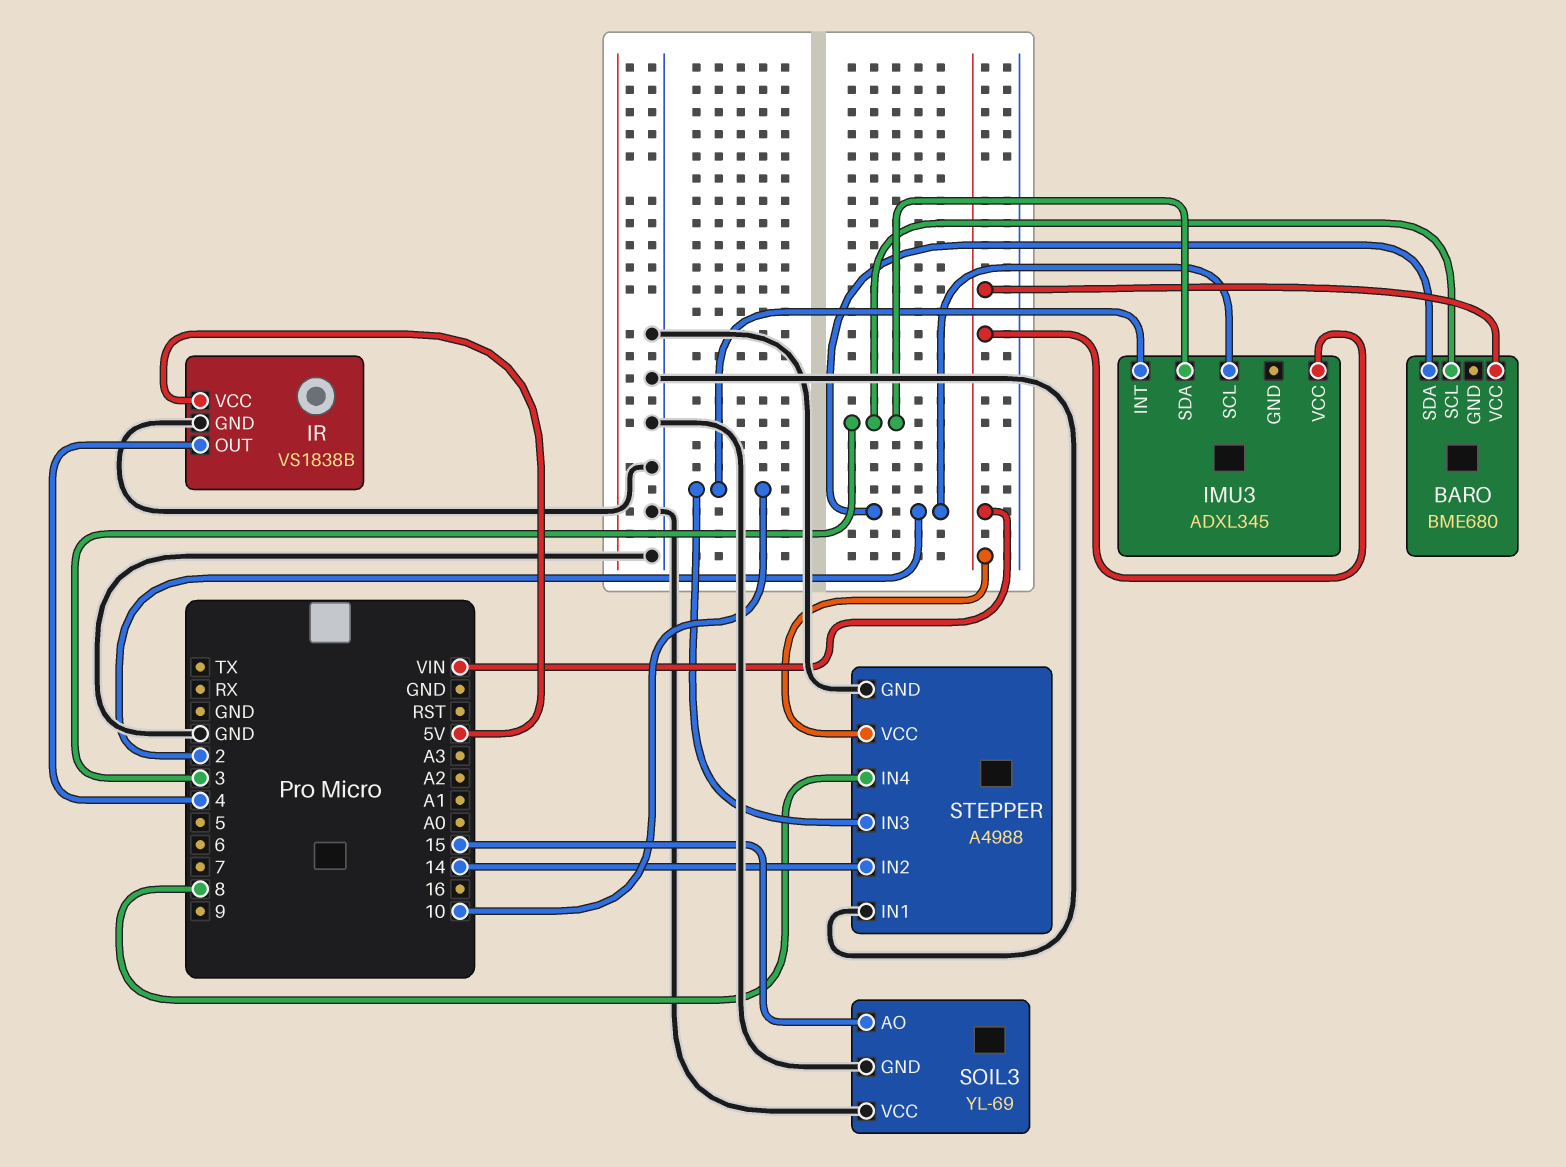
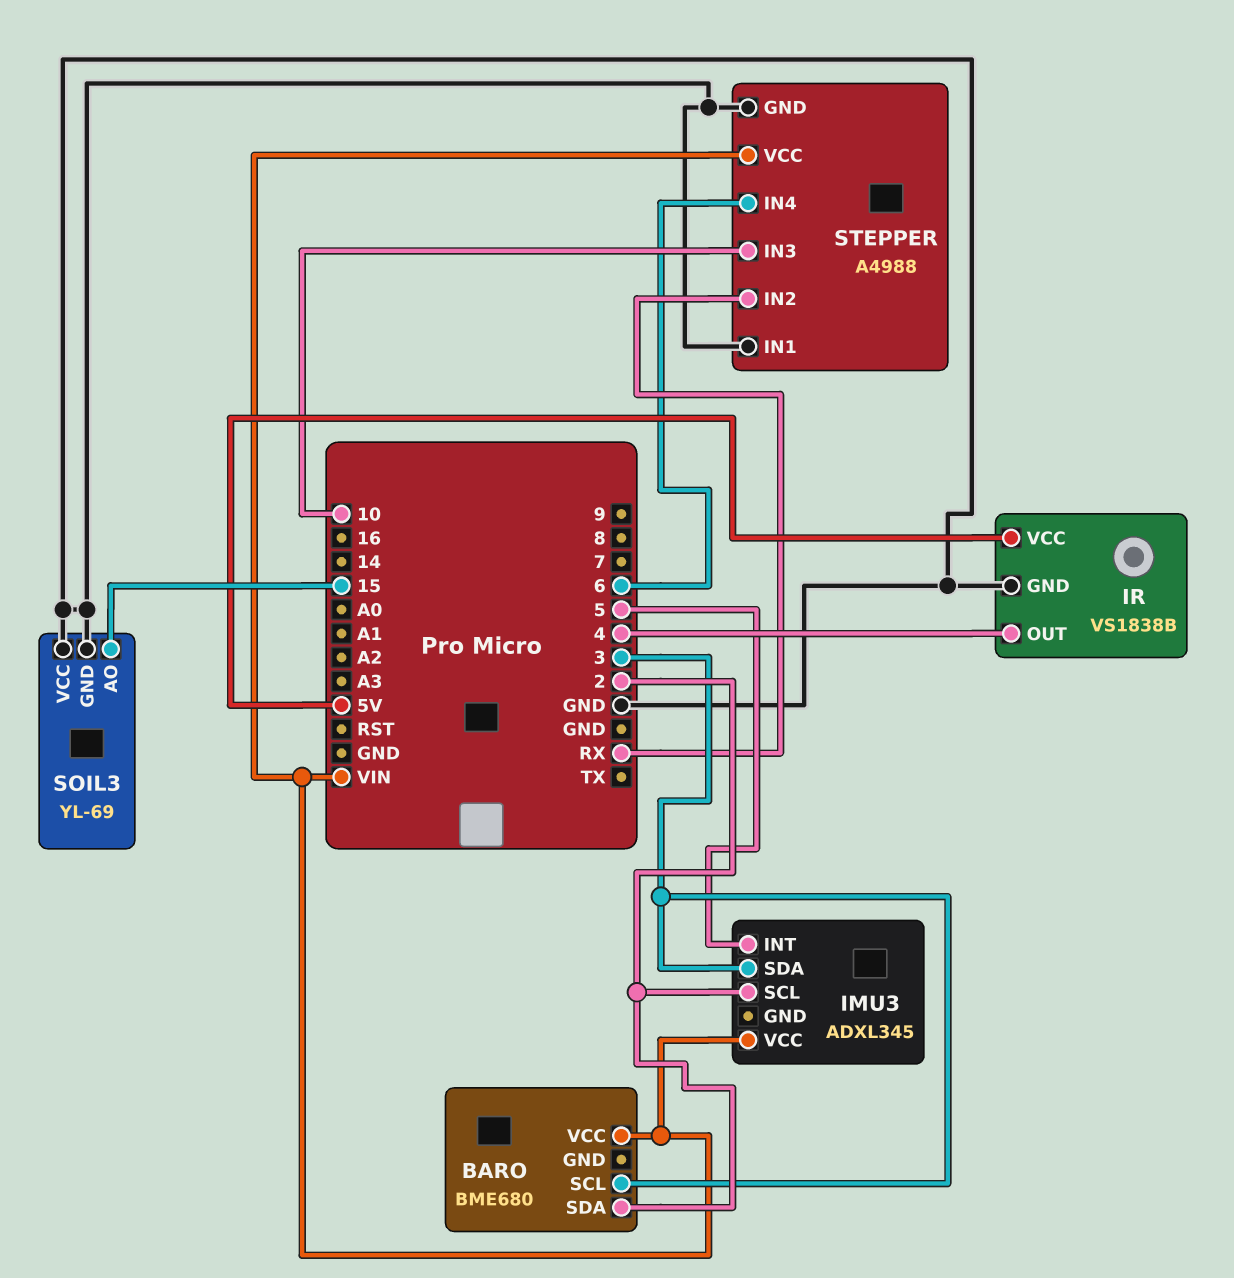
IMU3 pin INT: 10 -> 5
STEPPER pin IN2: 14 -> RX
STEPPER pin IN4: 8 -> 6

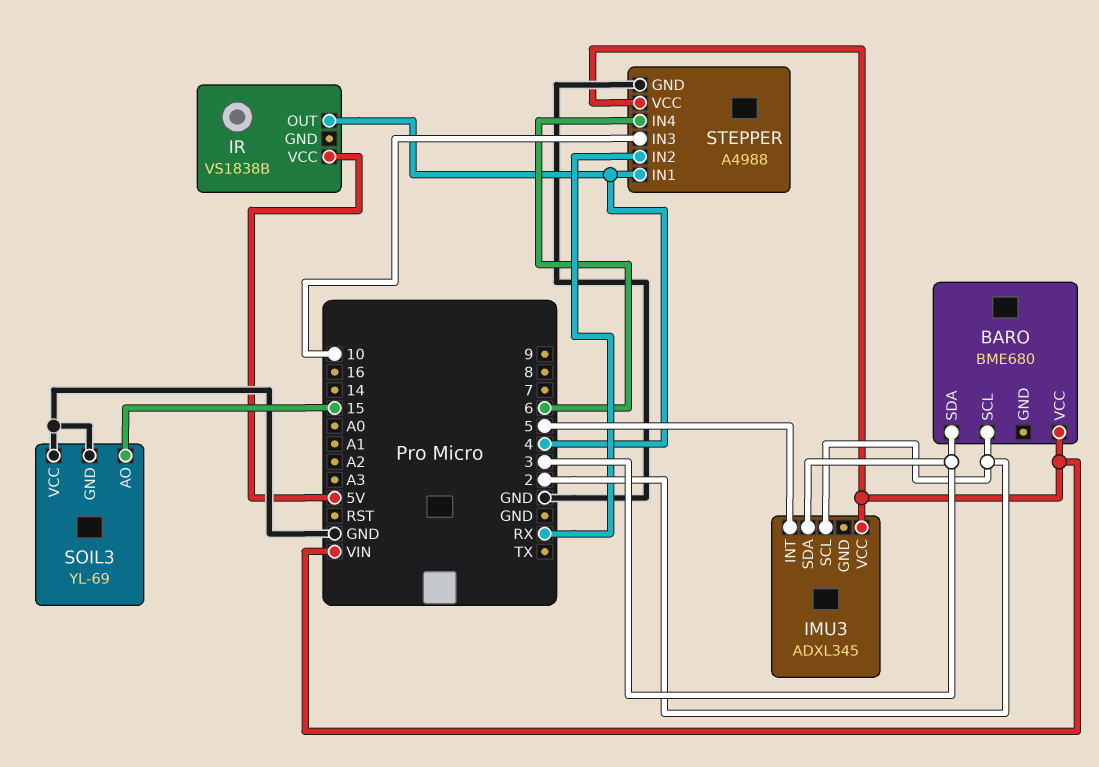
BARO pin SCL: 3 -> 2
BARO pin SDA: 2 -> 3
IR pin GND: GND -> none
STEPPER pin IN1: GND -> 4

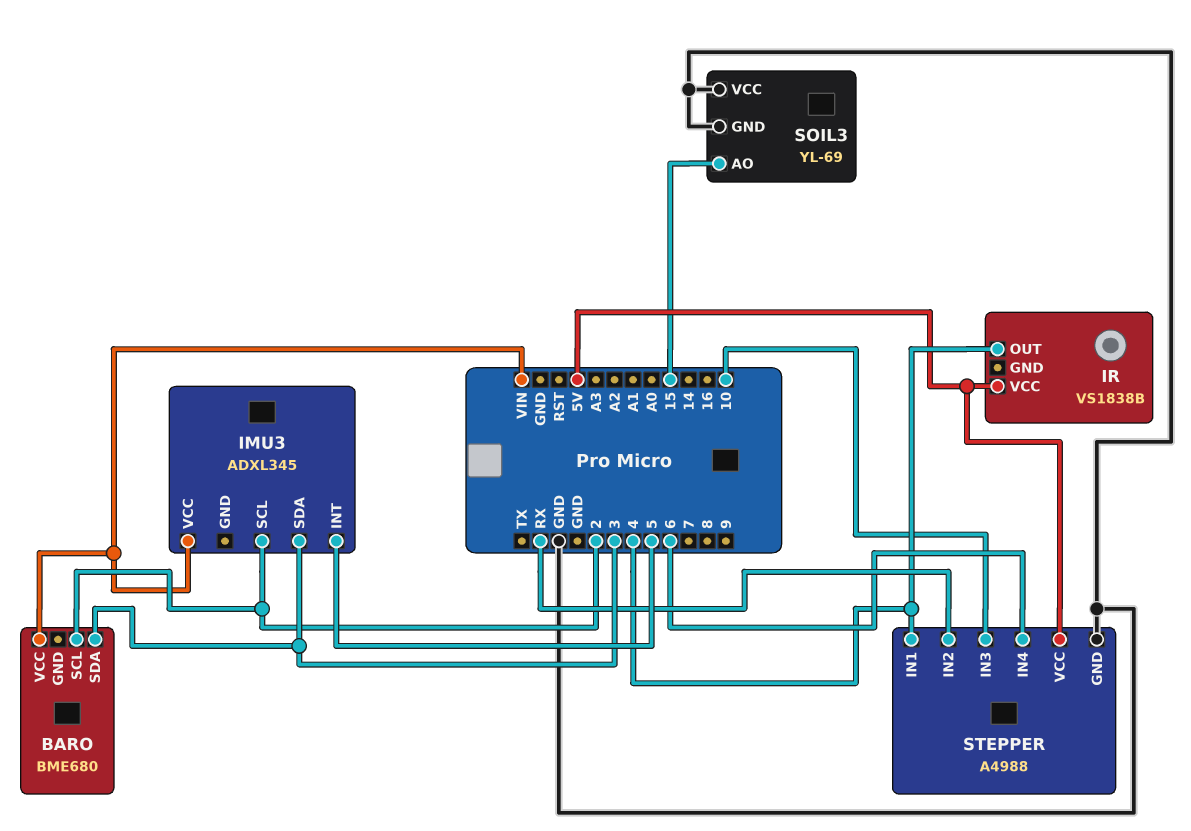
STEPPER pin VCC: VIN -> 5V

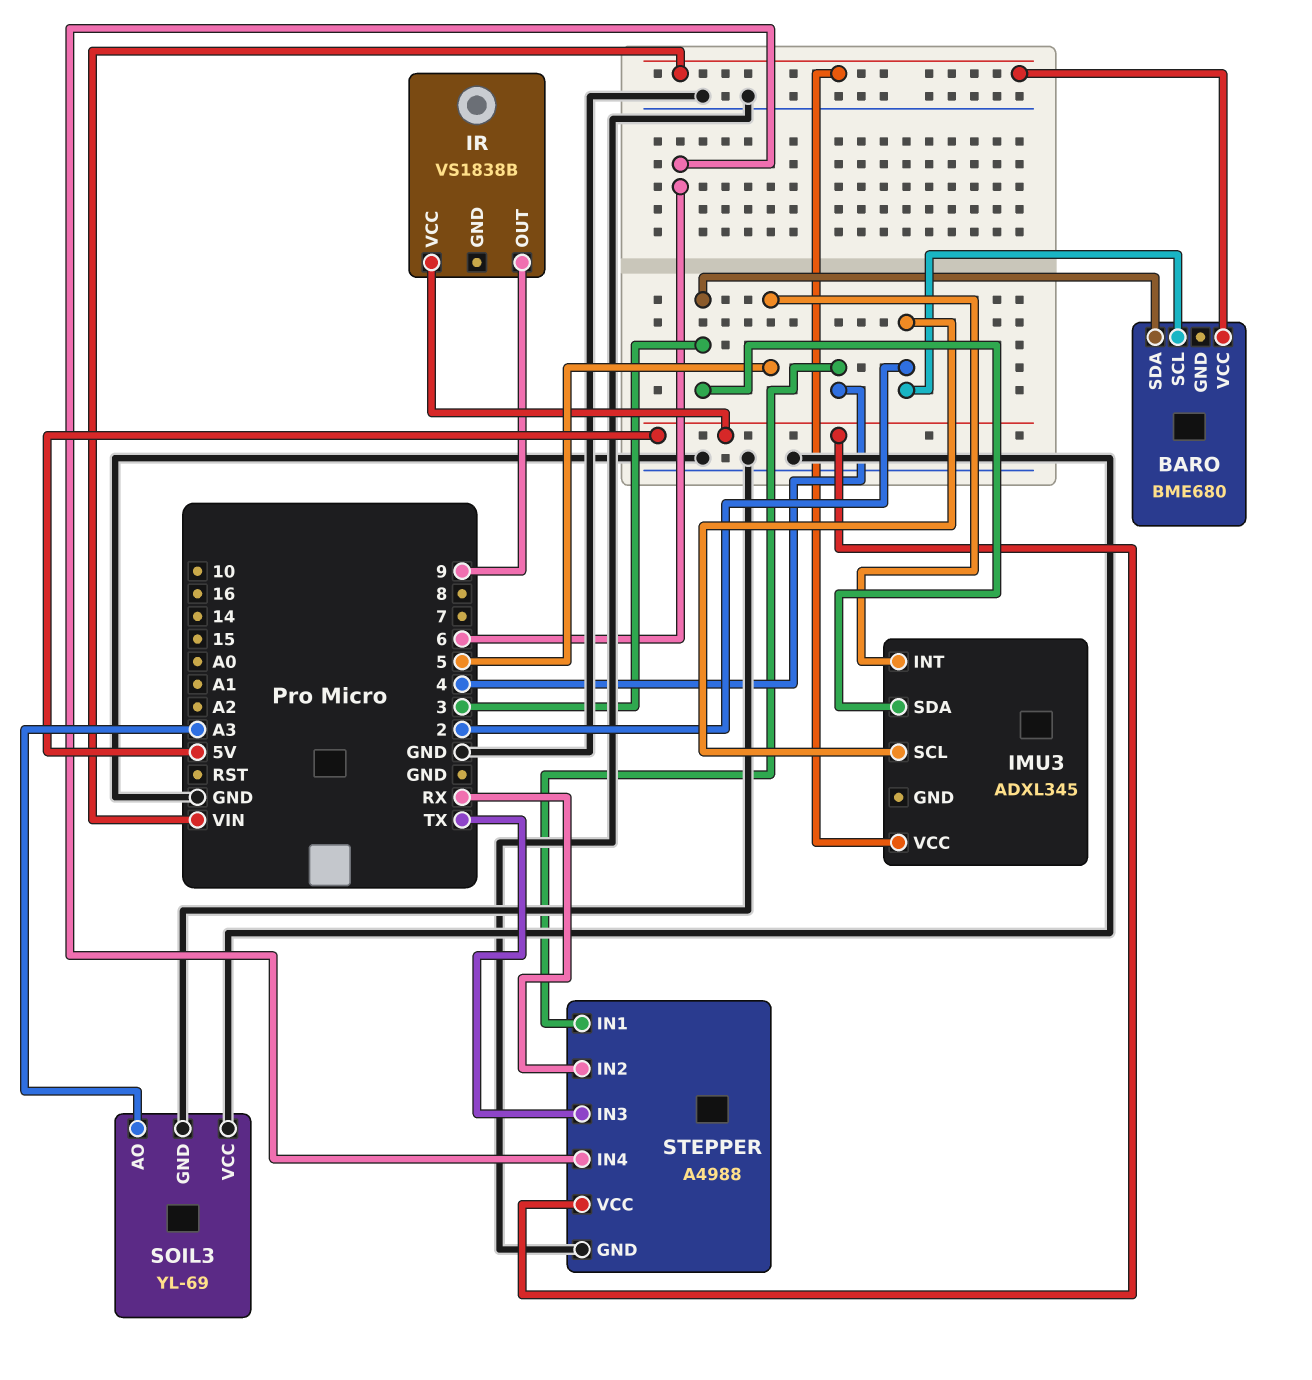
IR pin OUT: 4 -> 9
SOIL3 pin AO: 15 -> A3
STEPPER pin IN3: 10 -> TX

